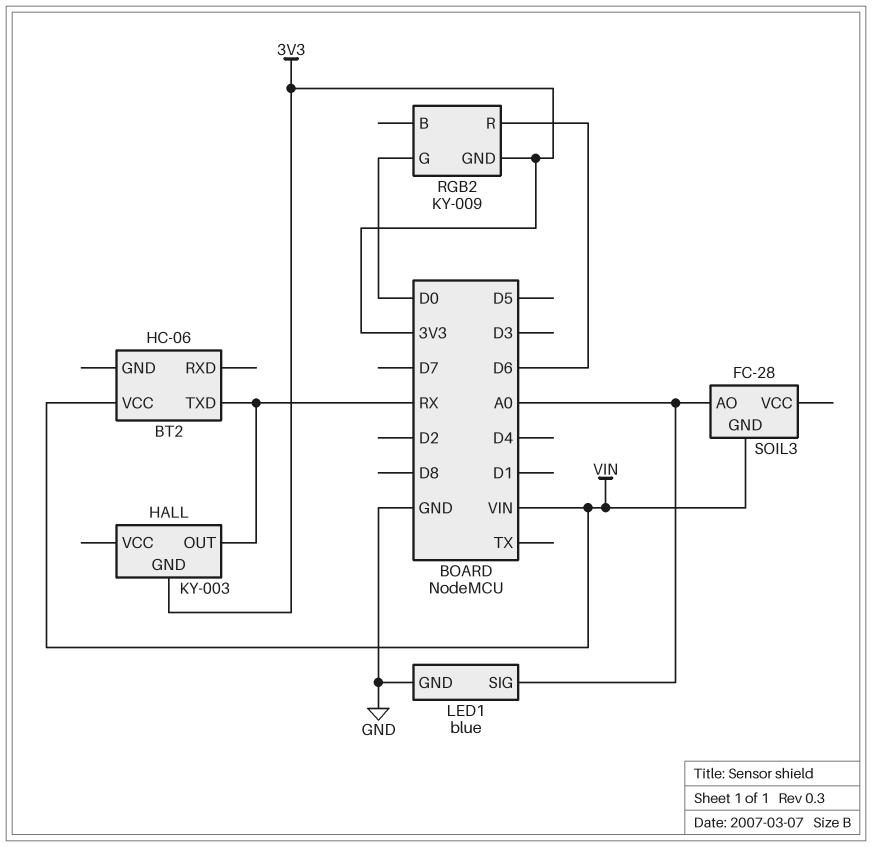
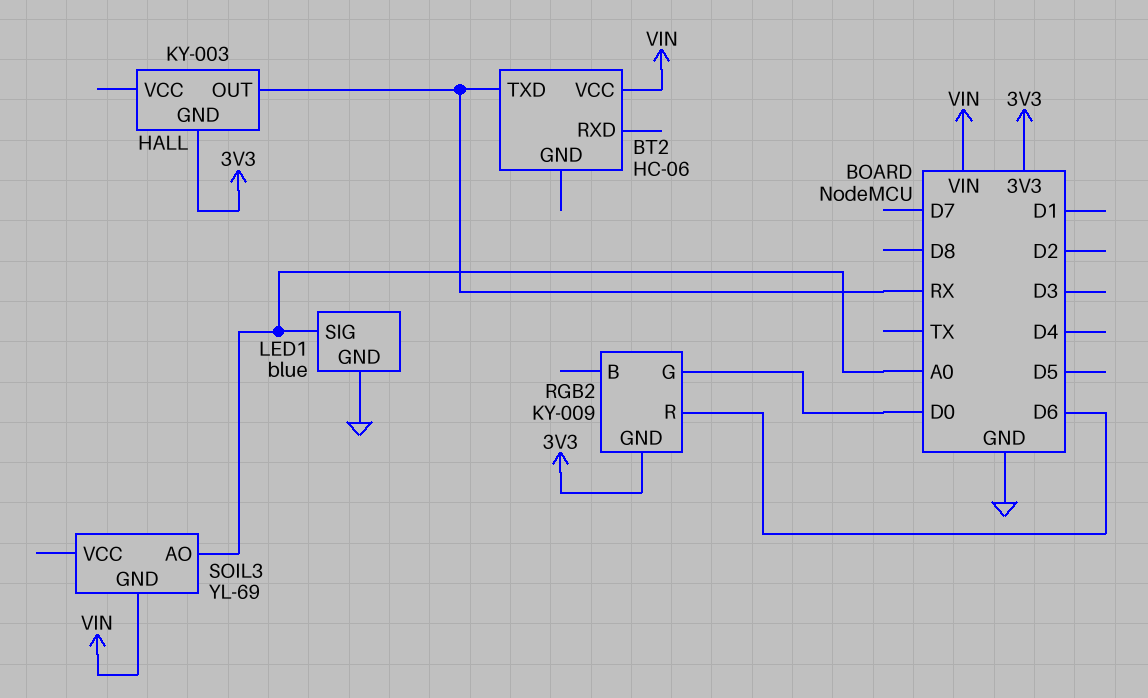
SOIL3: FC-28 -> YL-69

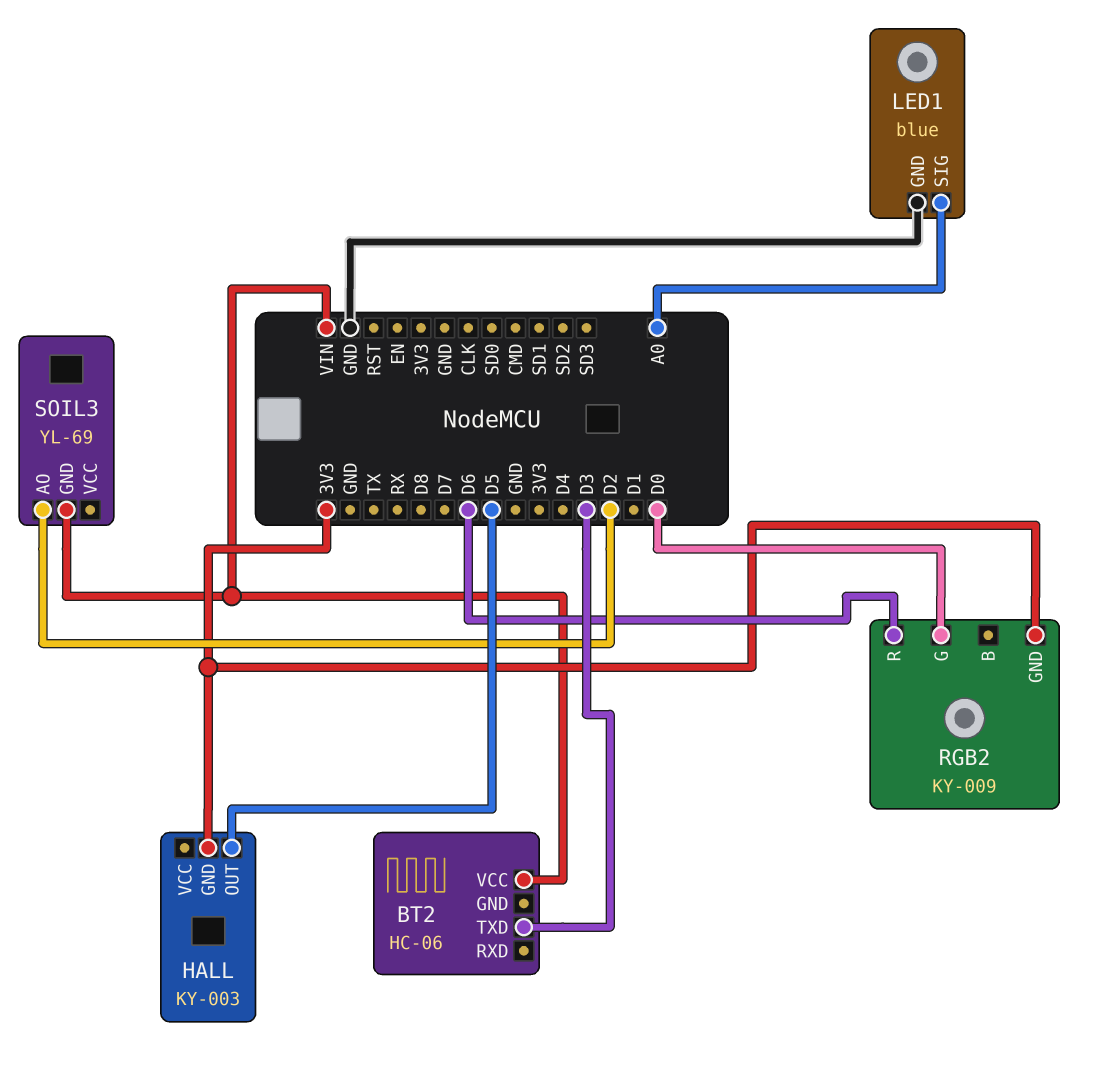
BT2 pin TXD: RX -> D3
HALL pin OUT: RX -> D5
SOIL3 pin AO: A0 -> D2

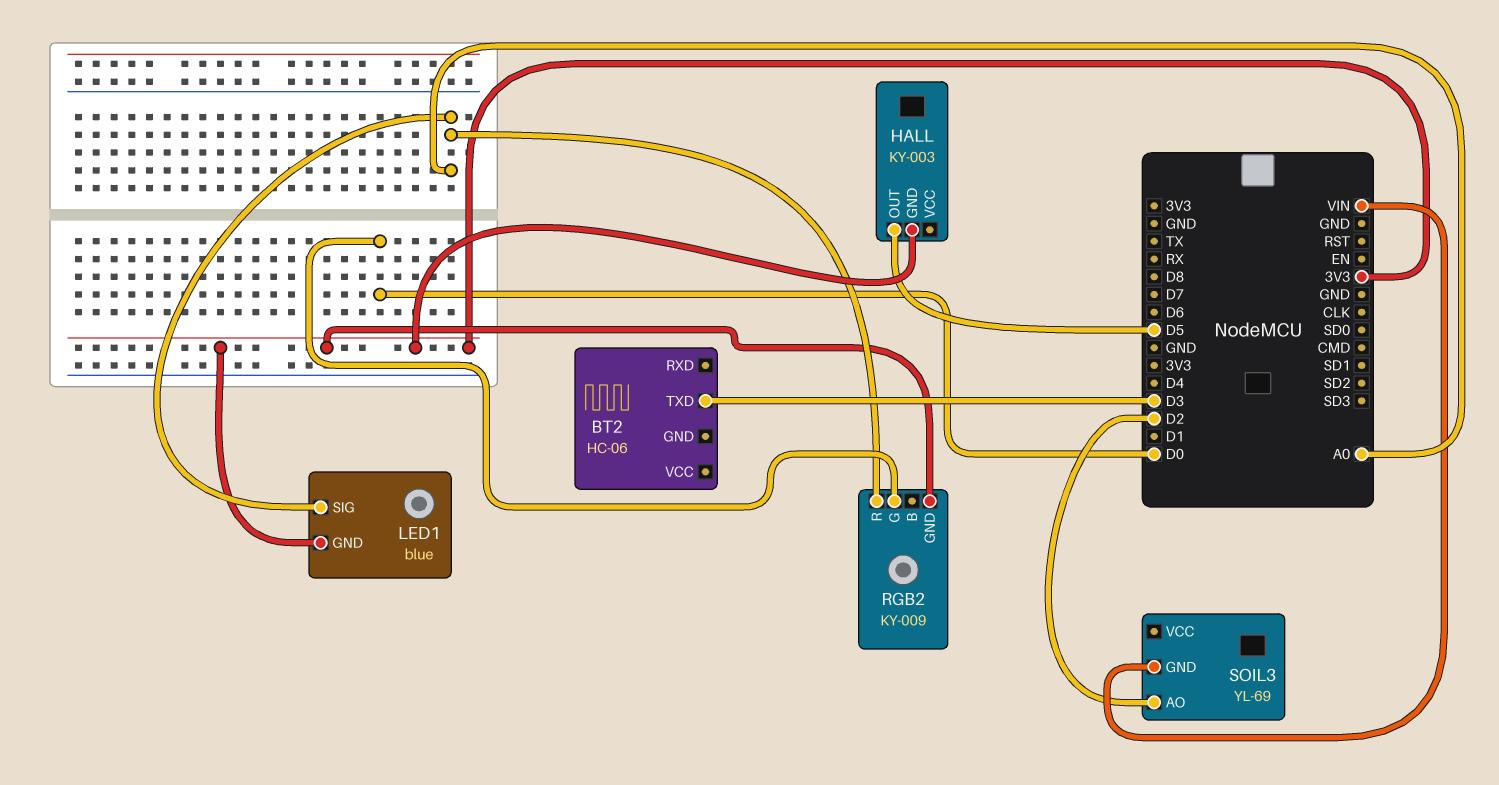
BT2 pin VCC: VIN -> none
LED1 pin GND: GND -> 3V3
RGB2 pin R: D6 -> A0

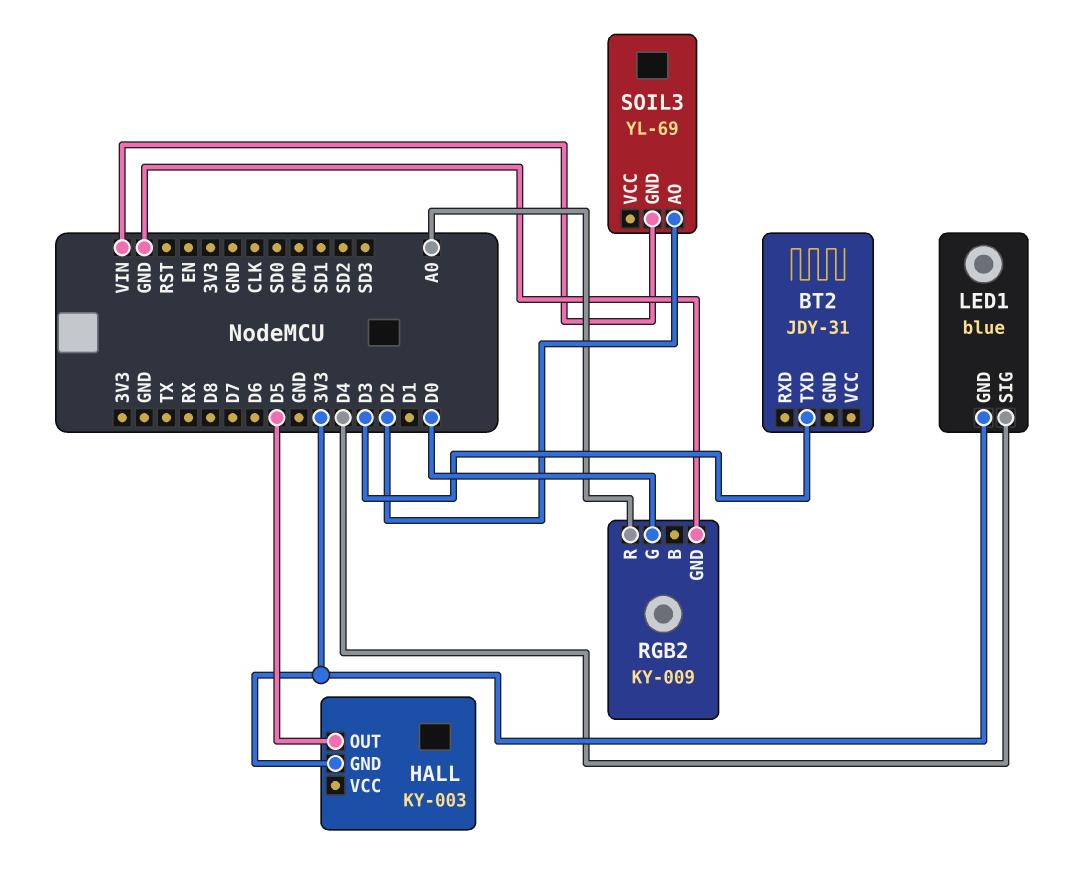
BT2: HC-06 -> JDY-31
LED1 pin SIG: A0 -> D4
RGB2 pin GND: 3V3 -> GND

